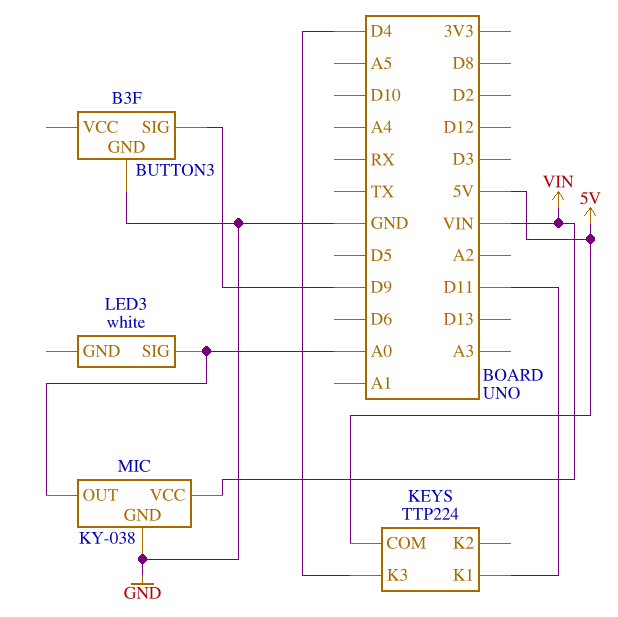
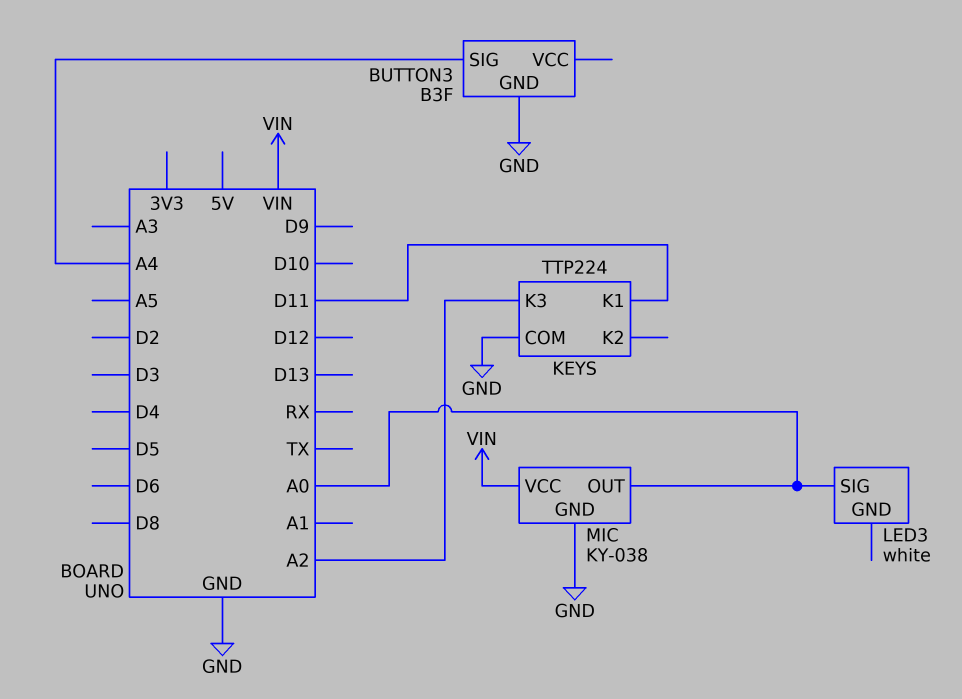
BUTTON3 pin SIG: D9 -> A4
KEYS pin COM: 5V -> GND
KEYS pin K3: D4 -> A2

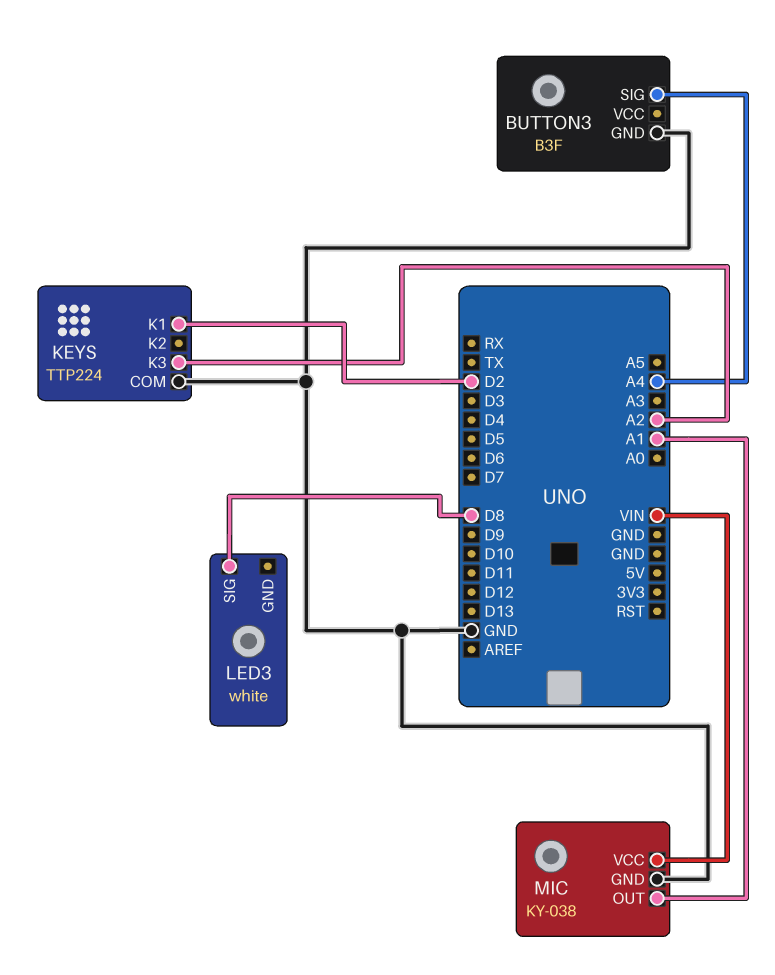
KEYS pin K1: D11 -> D2
LED3 pin SIG: A0 -> D8
MIC pin OUT: A0 -> A1

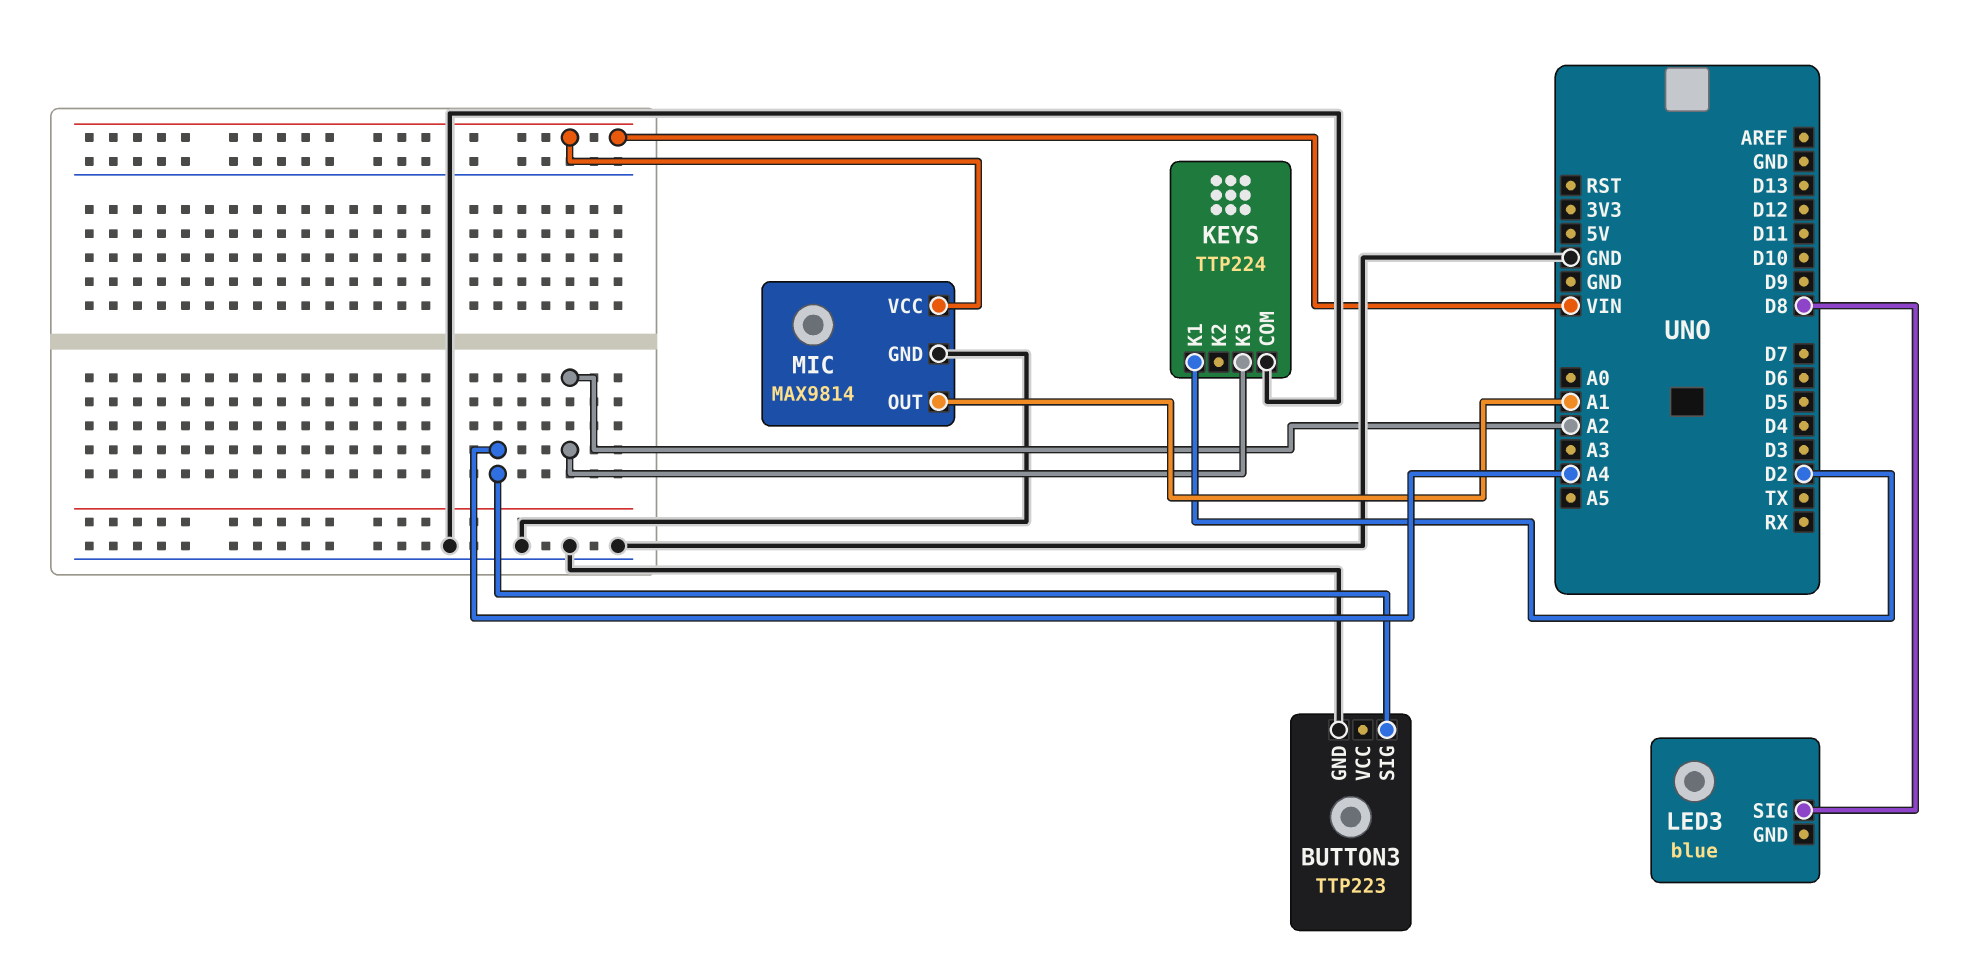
BUTTON3: B3F -> TTP223
LED3: white -> blue
MIC: KY-038 -> MAX9814

